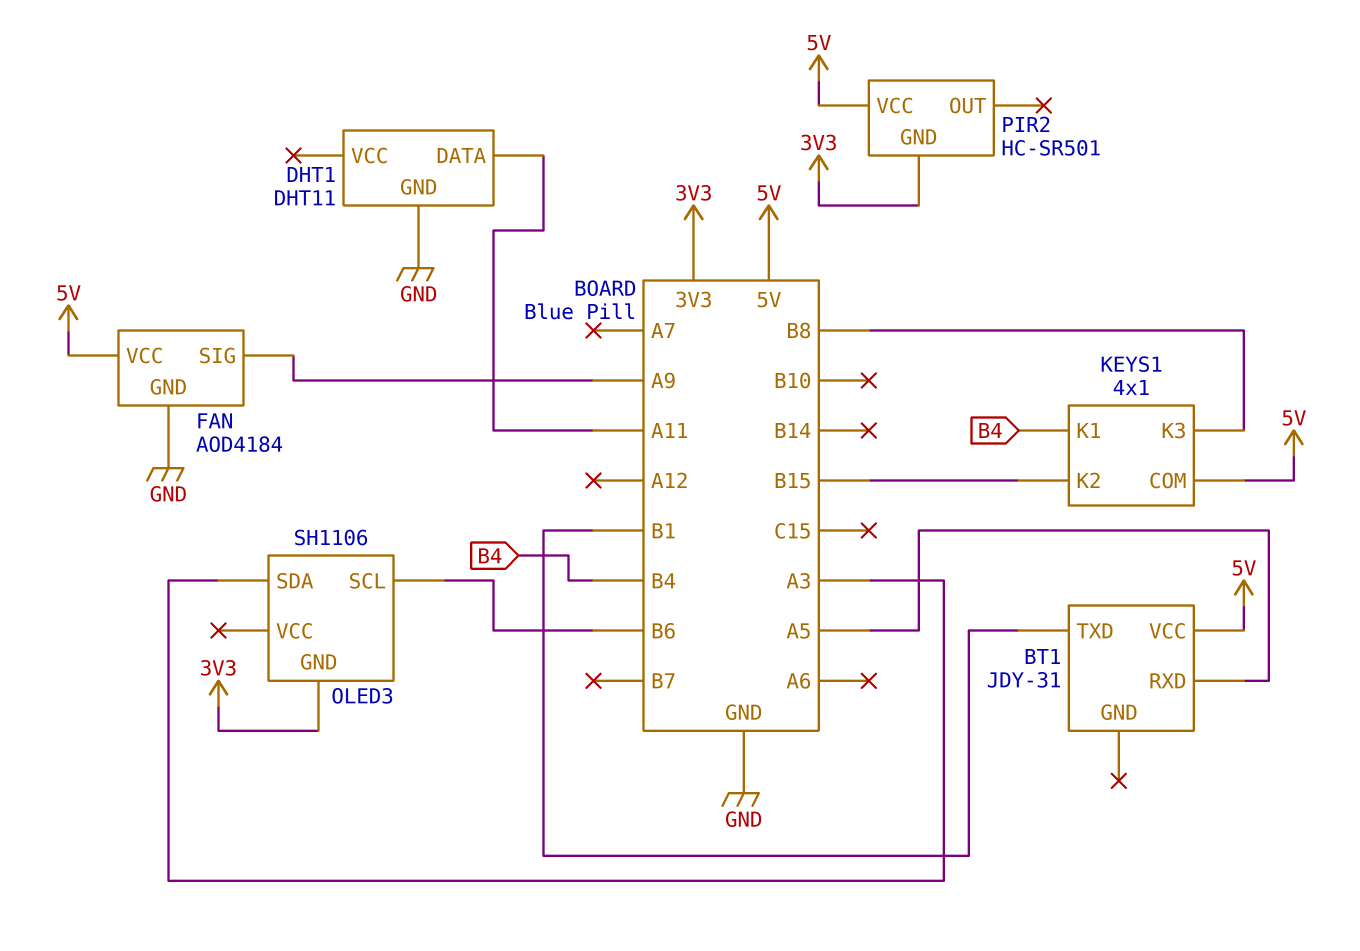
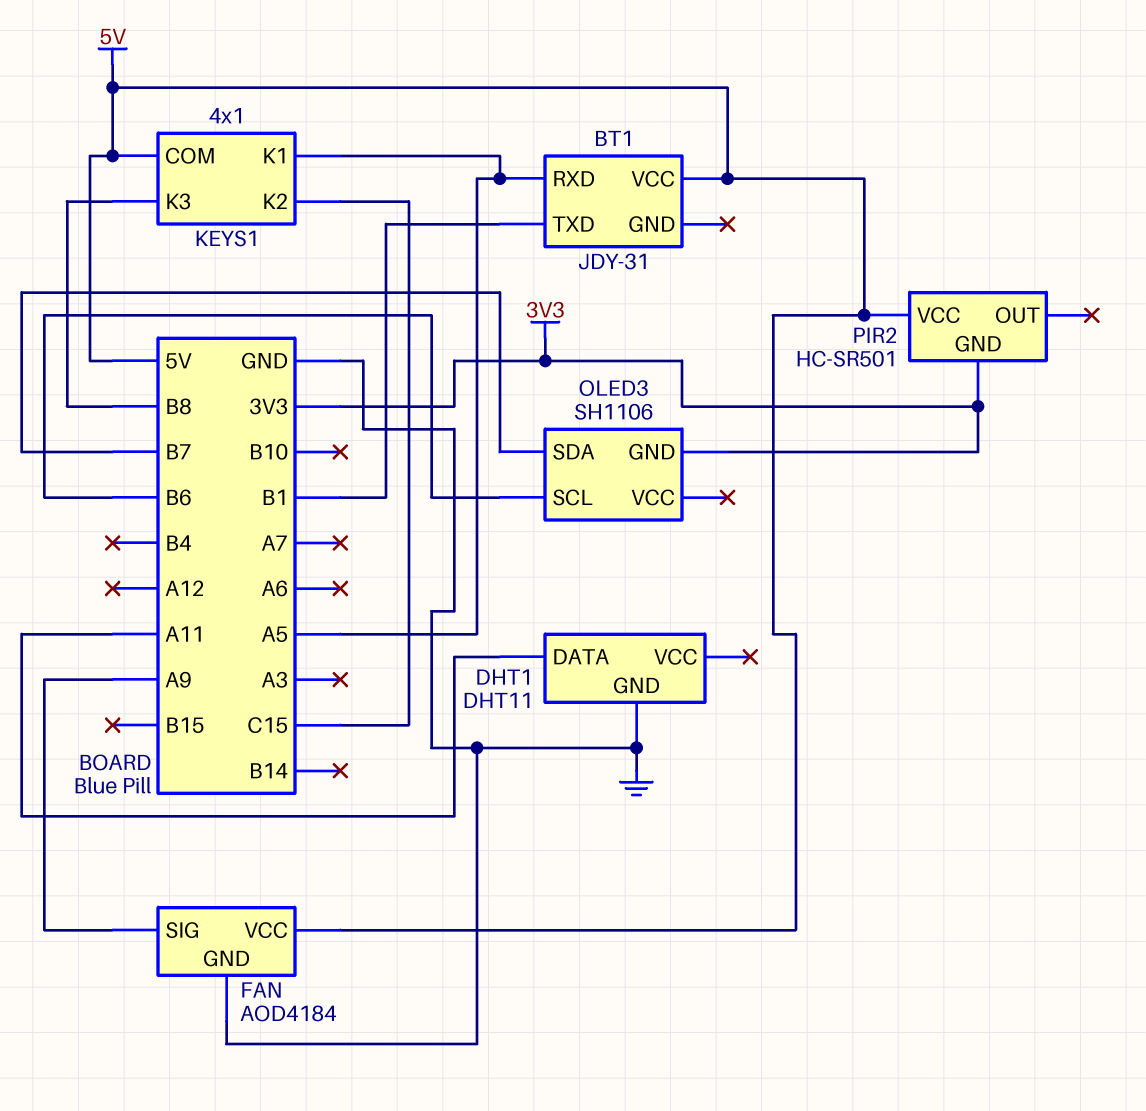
KEYS1 pin K1: B4 -> A5
KEYS1 pin K2: B15 -> C15
OLED3 pin SDA: A3 -> B7

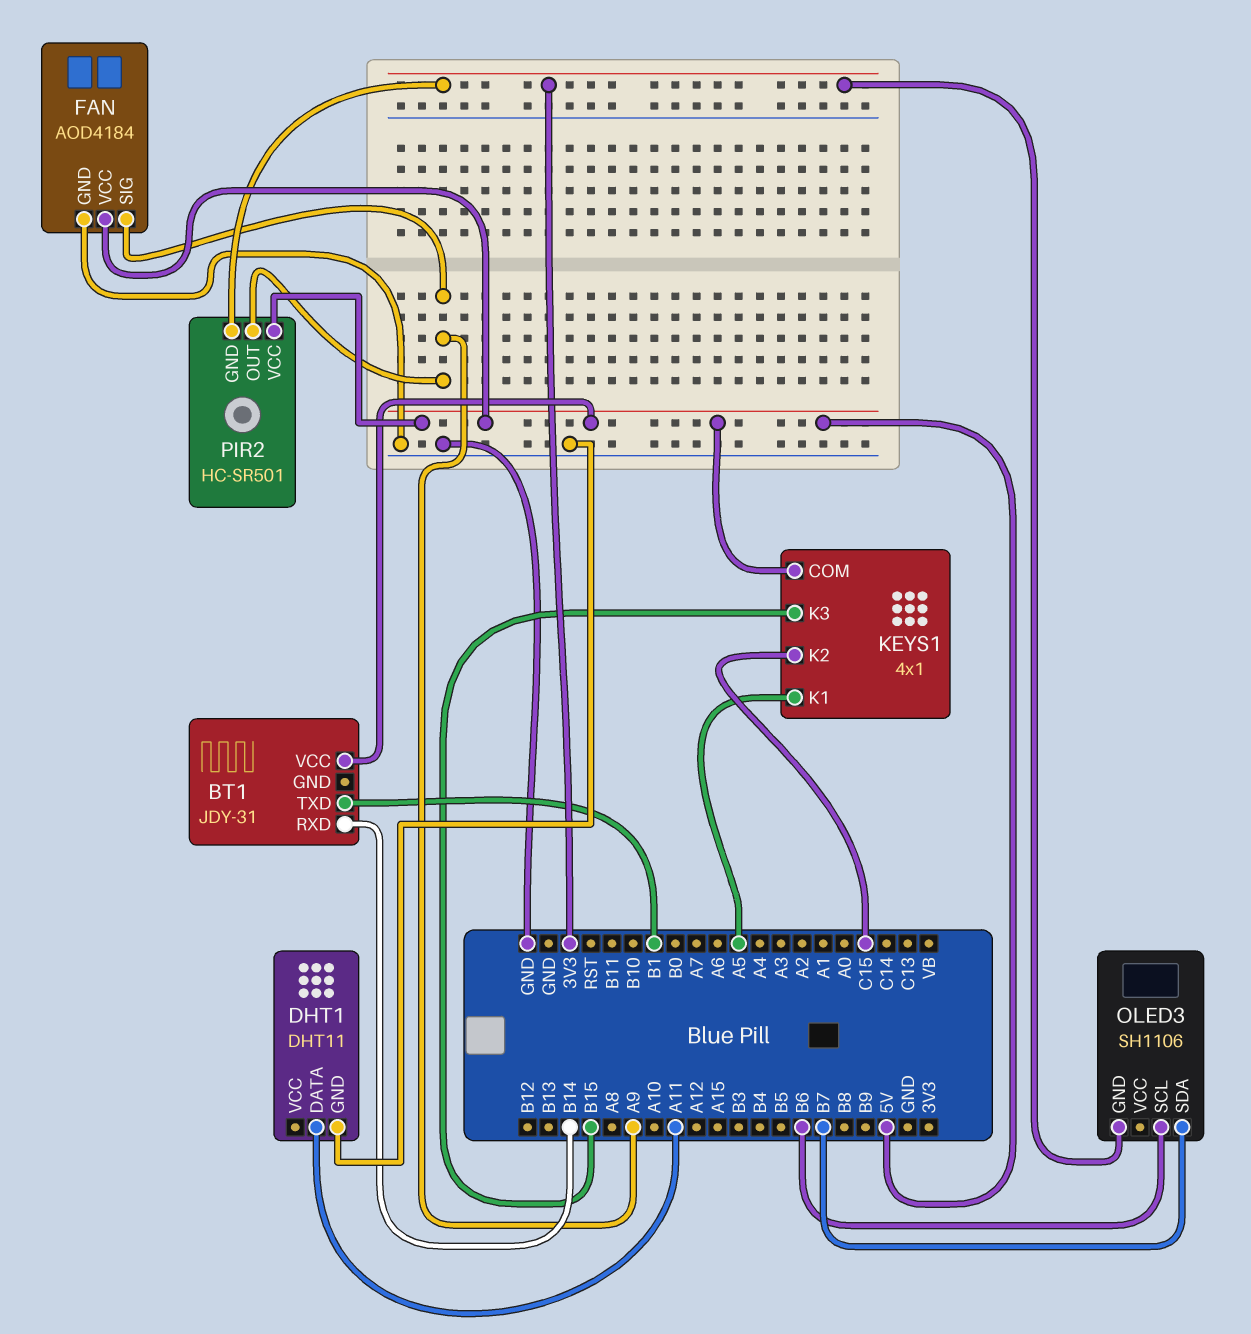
BT1 pin RXD: A5 -> B14
KEYS1 pin K3: B8 -> B15
PIR2 pin OUT: none -> A9

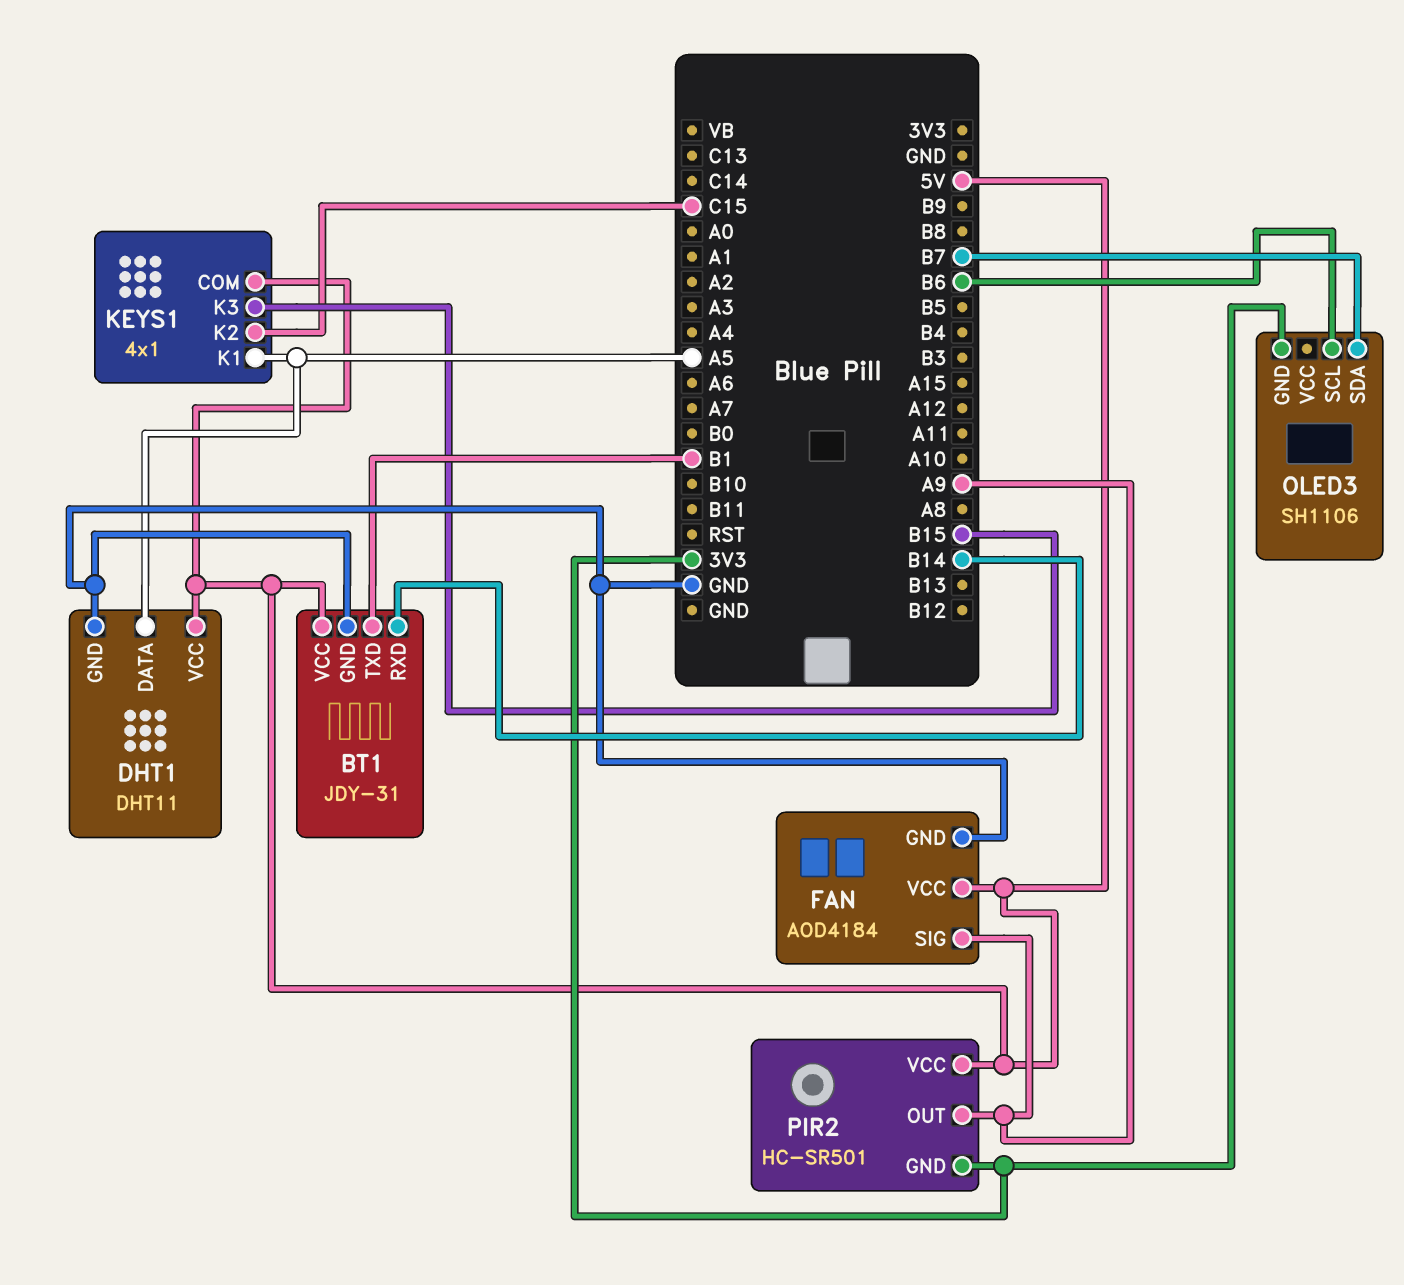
BT1 pin GND: none -> GND
DHT1 pin DATA: A11 -> A5
DHT1 pin VCC: none -> 5V

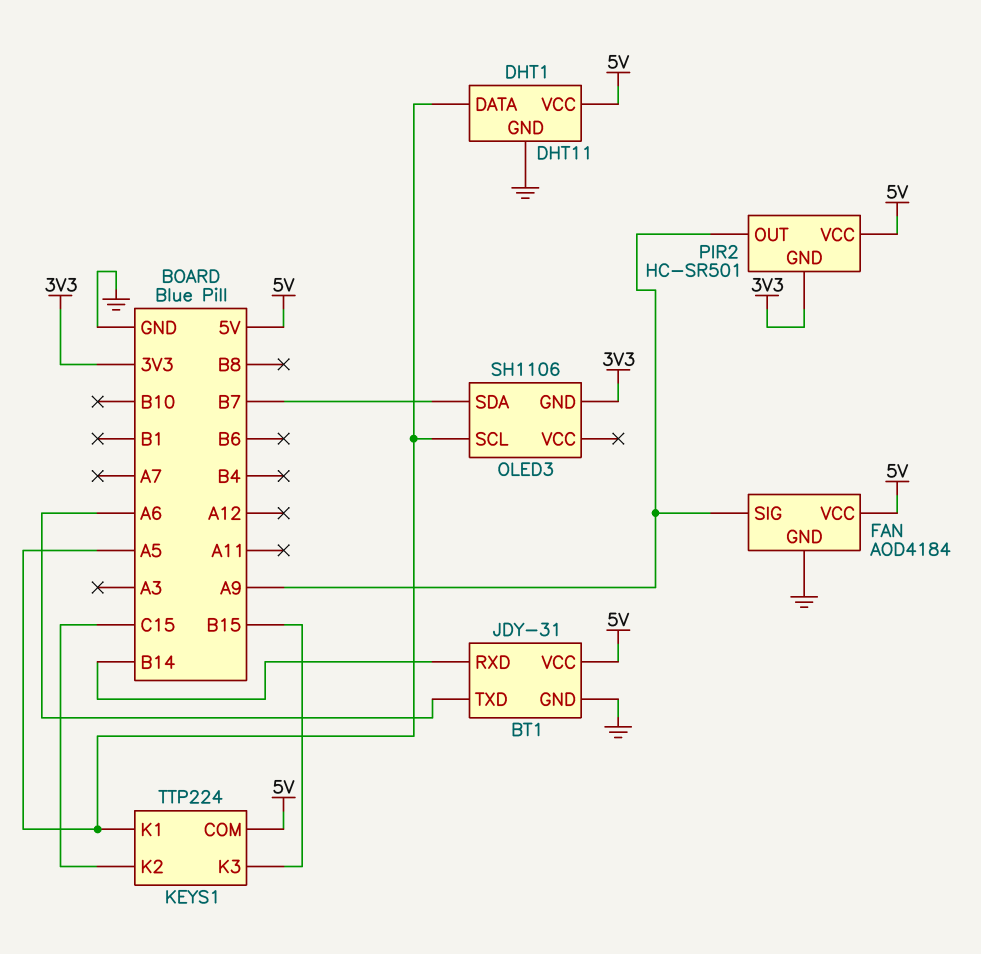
BT1 pin TXD: B1 -> A6
KEYS1: 4x1 -> TTP224
OLED3 pin SCL: B6 -> A5

